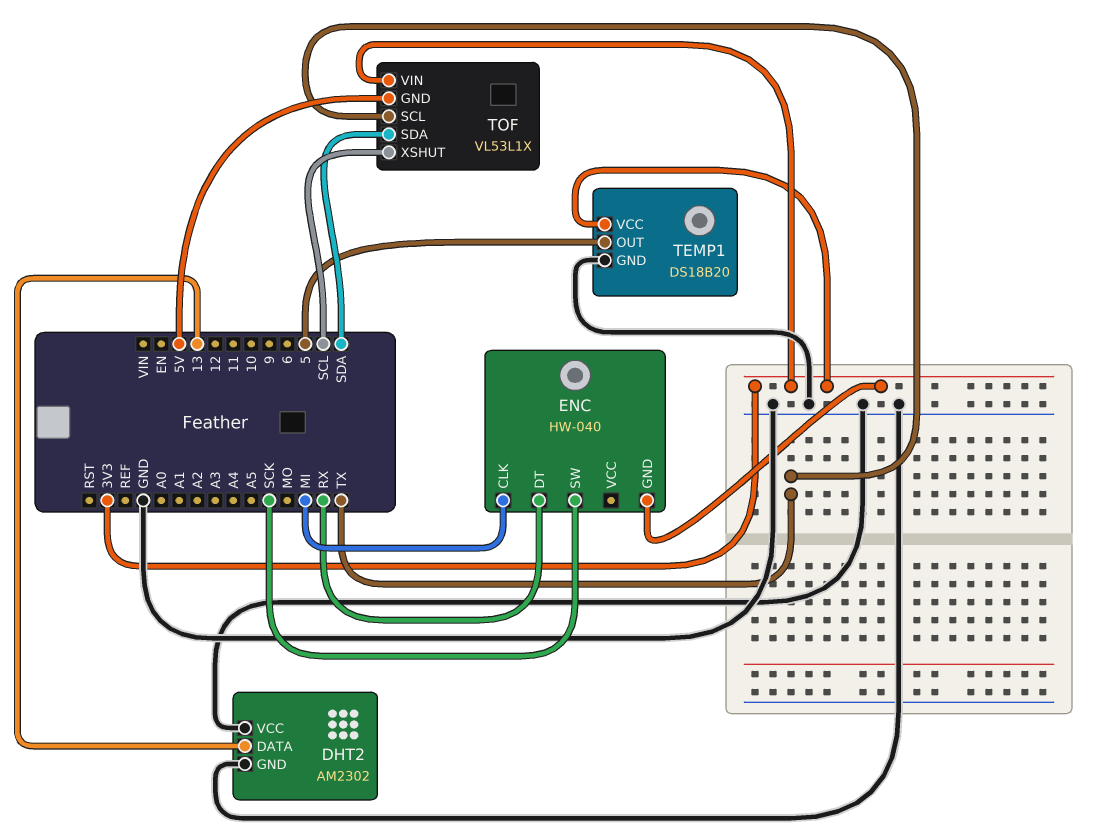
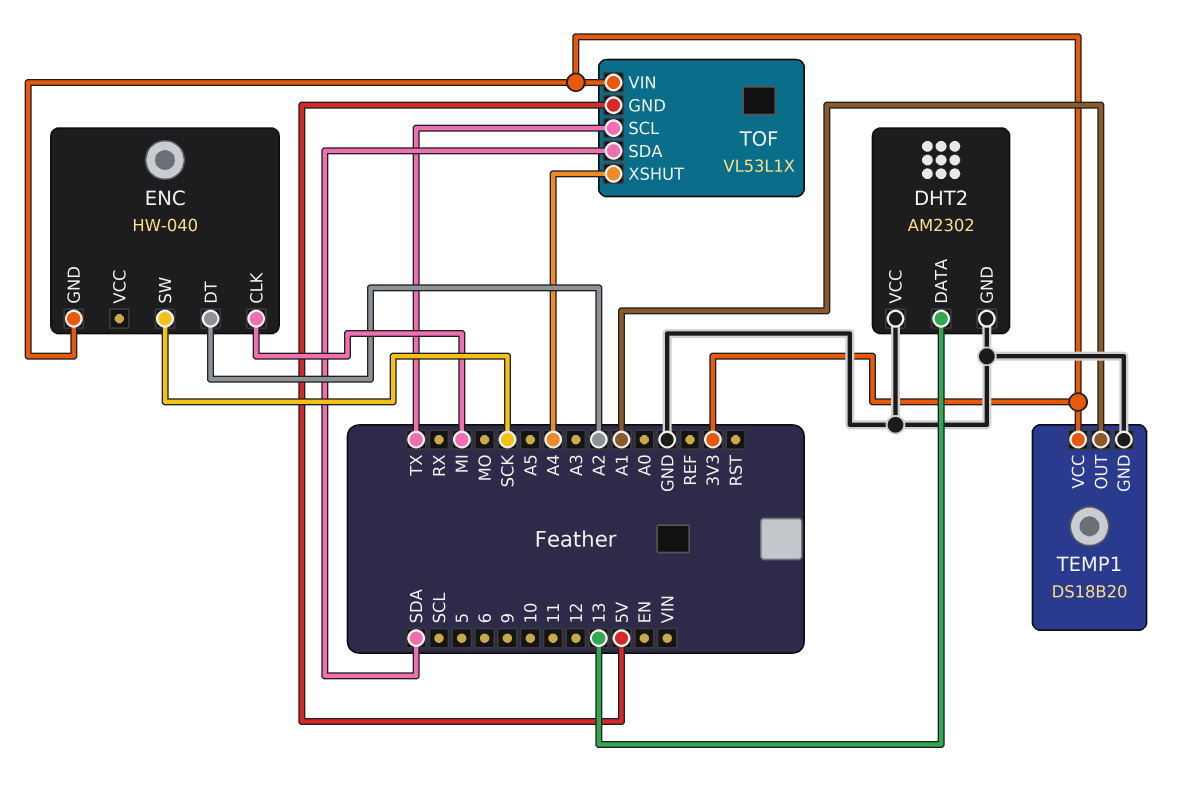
ENC pin DT: RX -> A2
TEMP1 pin OUT: 5 -> A1
TOF pin XSHUT: SCL -> A4

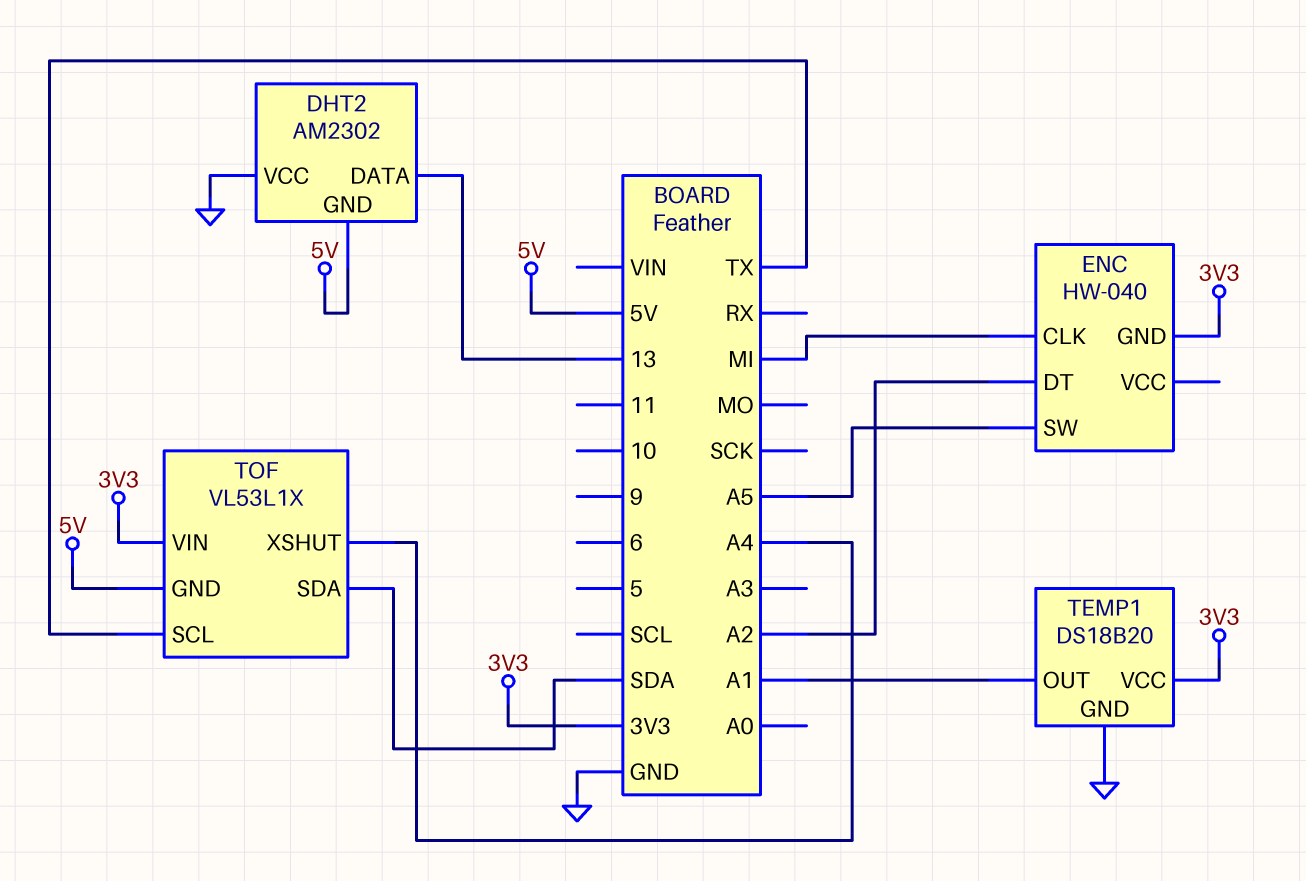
DHT2 pin GND: GND -> 5V
ENC pin SW: SCK -> A5

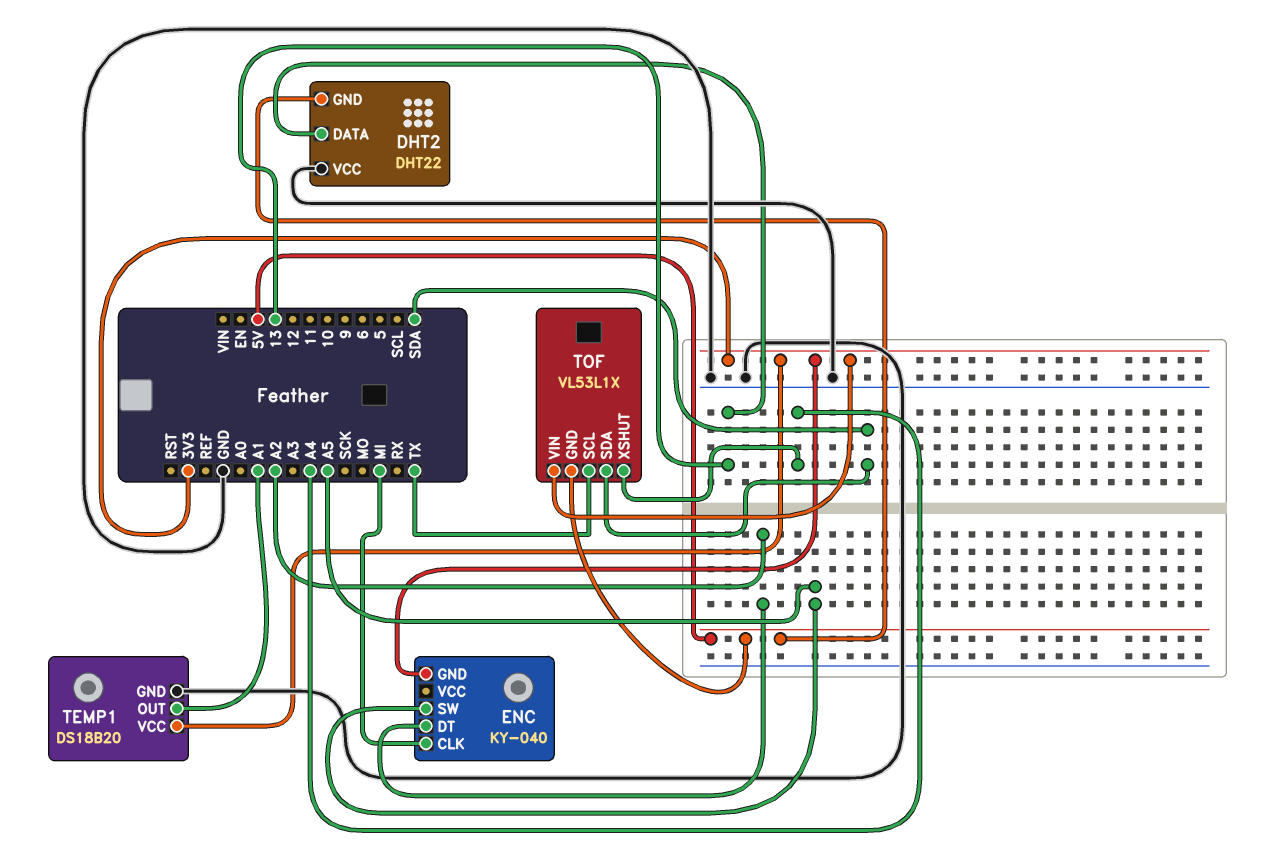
DHT2: AM2302 -> DHT22
ENC: HW-040 -> KY-040

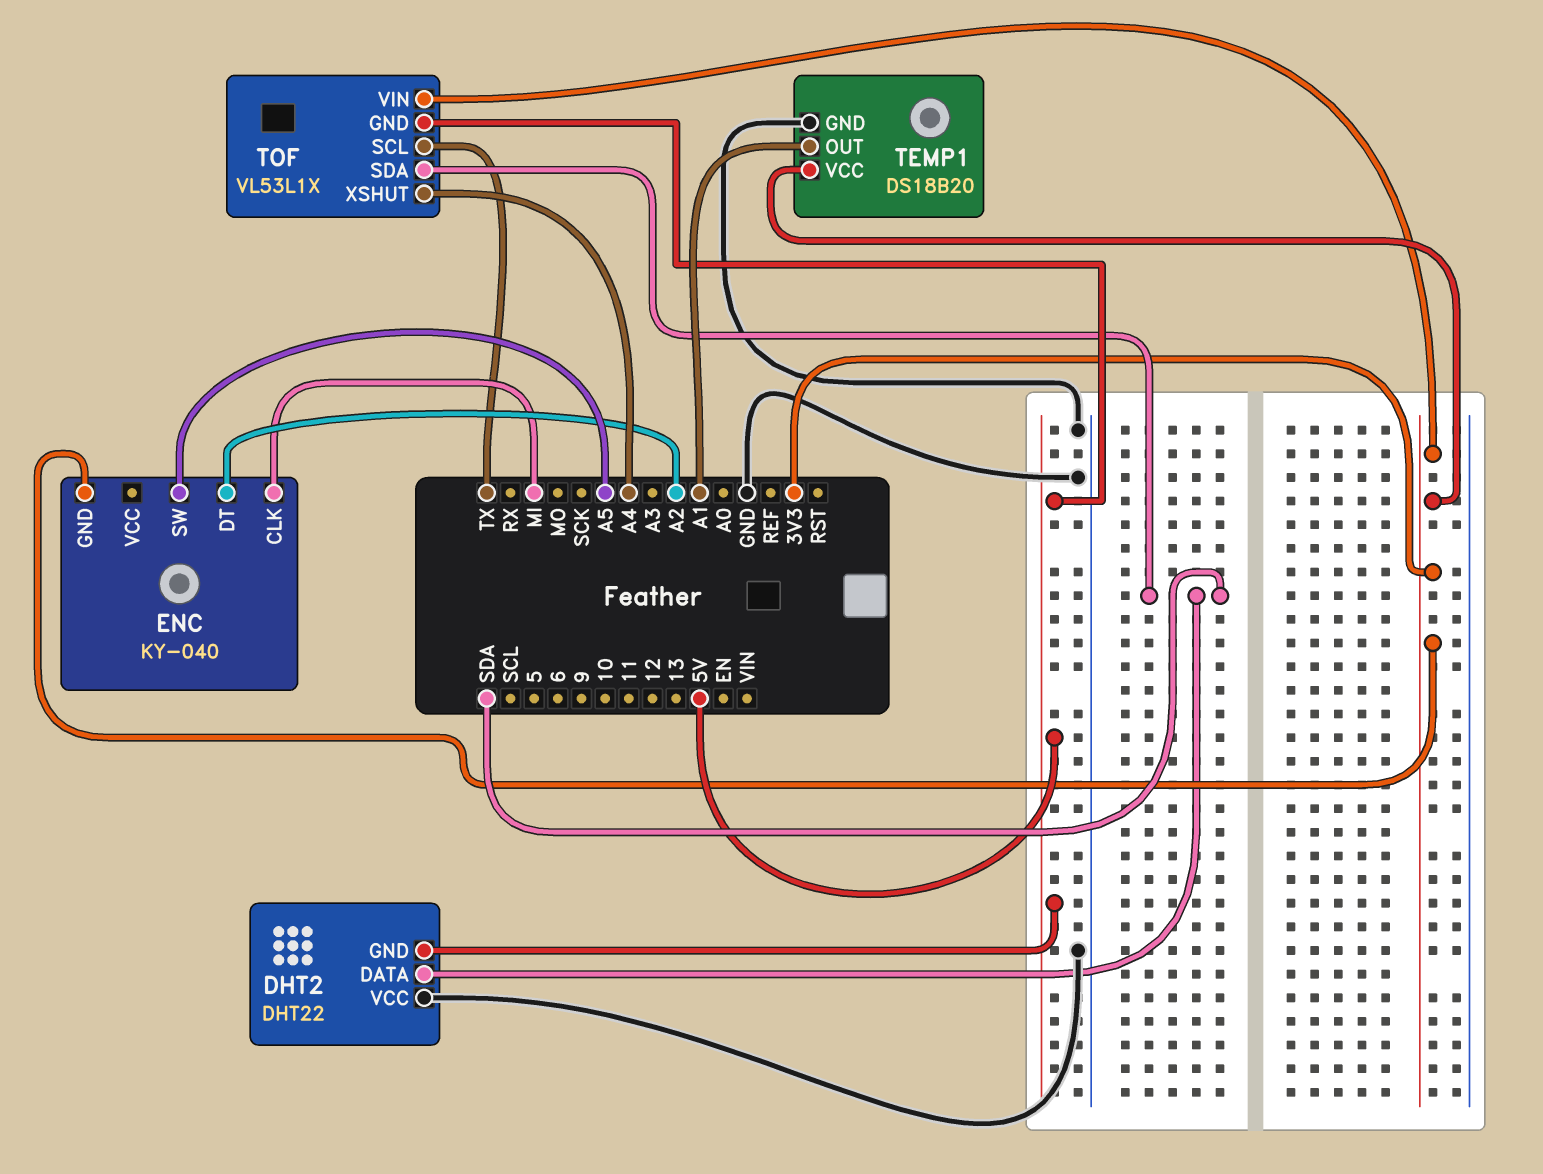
DHT2 pin DATA: 13 -> SDA

